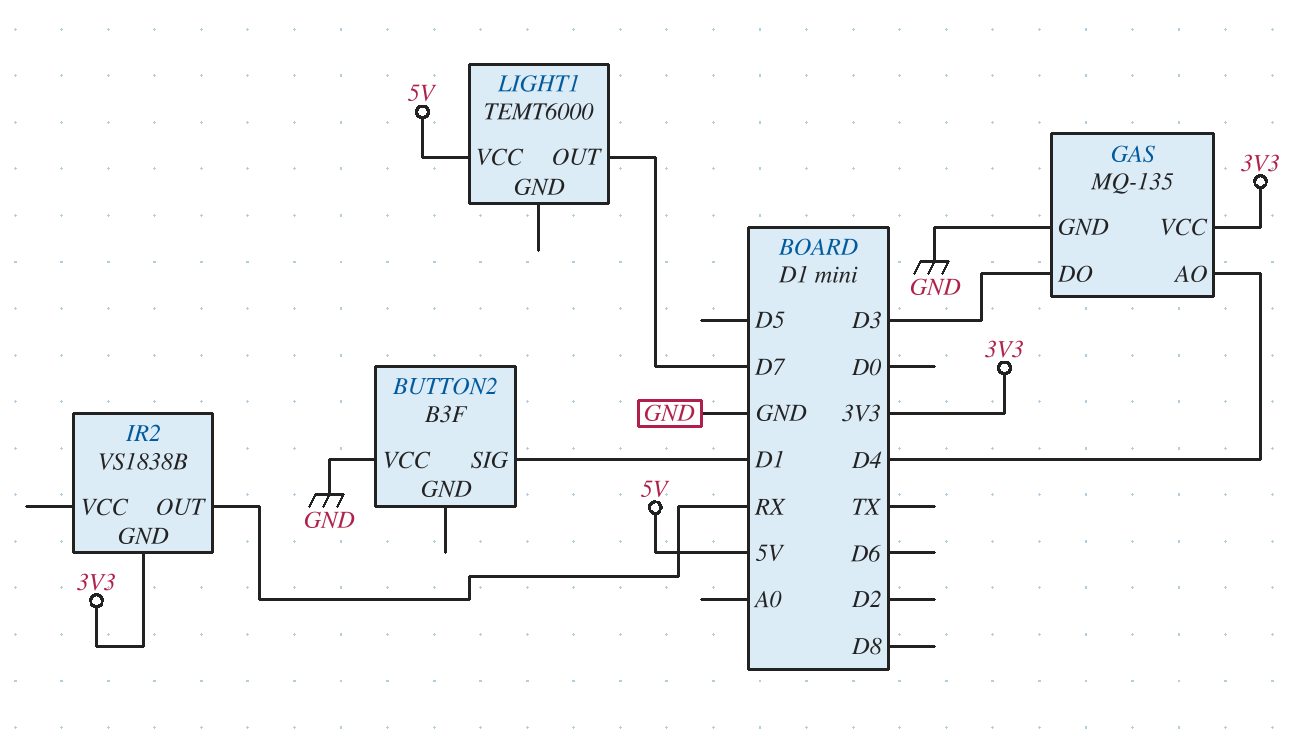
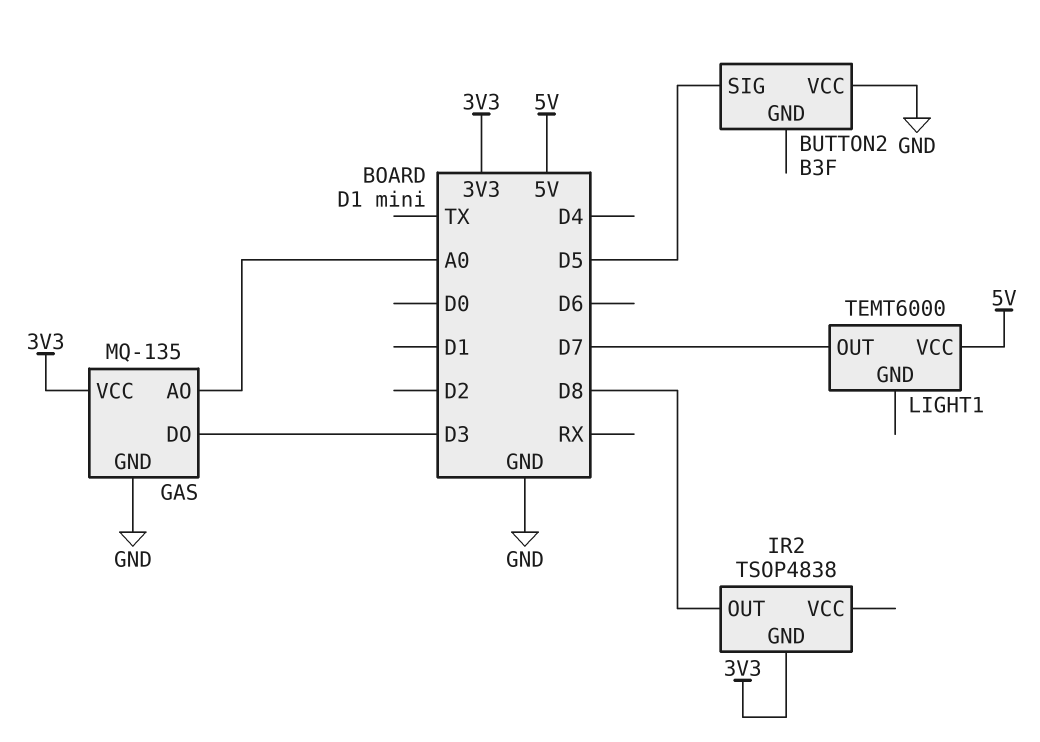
BUTTON2 pin SIG: D1 -> D5
GAS pin AO: D4 -> A0
IR2: VS1838B -> TSOP4838
IR2 pin OUT: RX -> D8

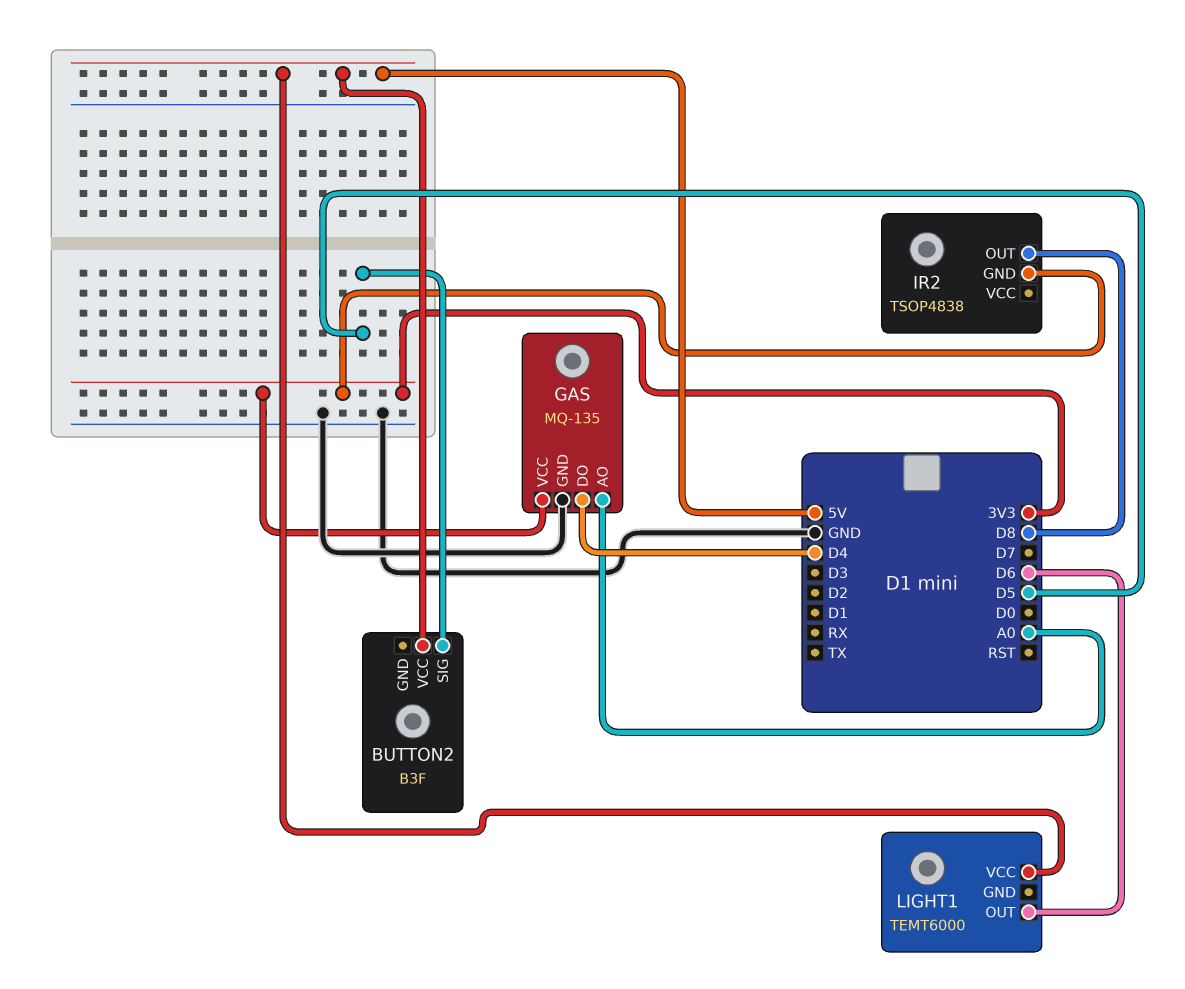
BUTTON2 pin VCC: GND -> 5V
GAS pin DO: D3 -> D4
LIGHT1 pin OUT: D7 -> D6

